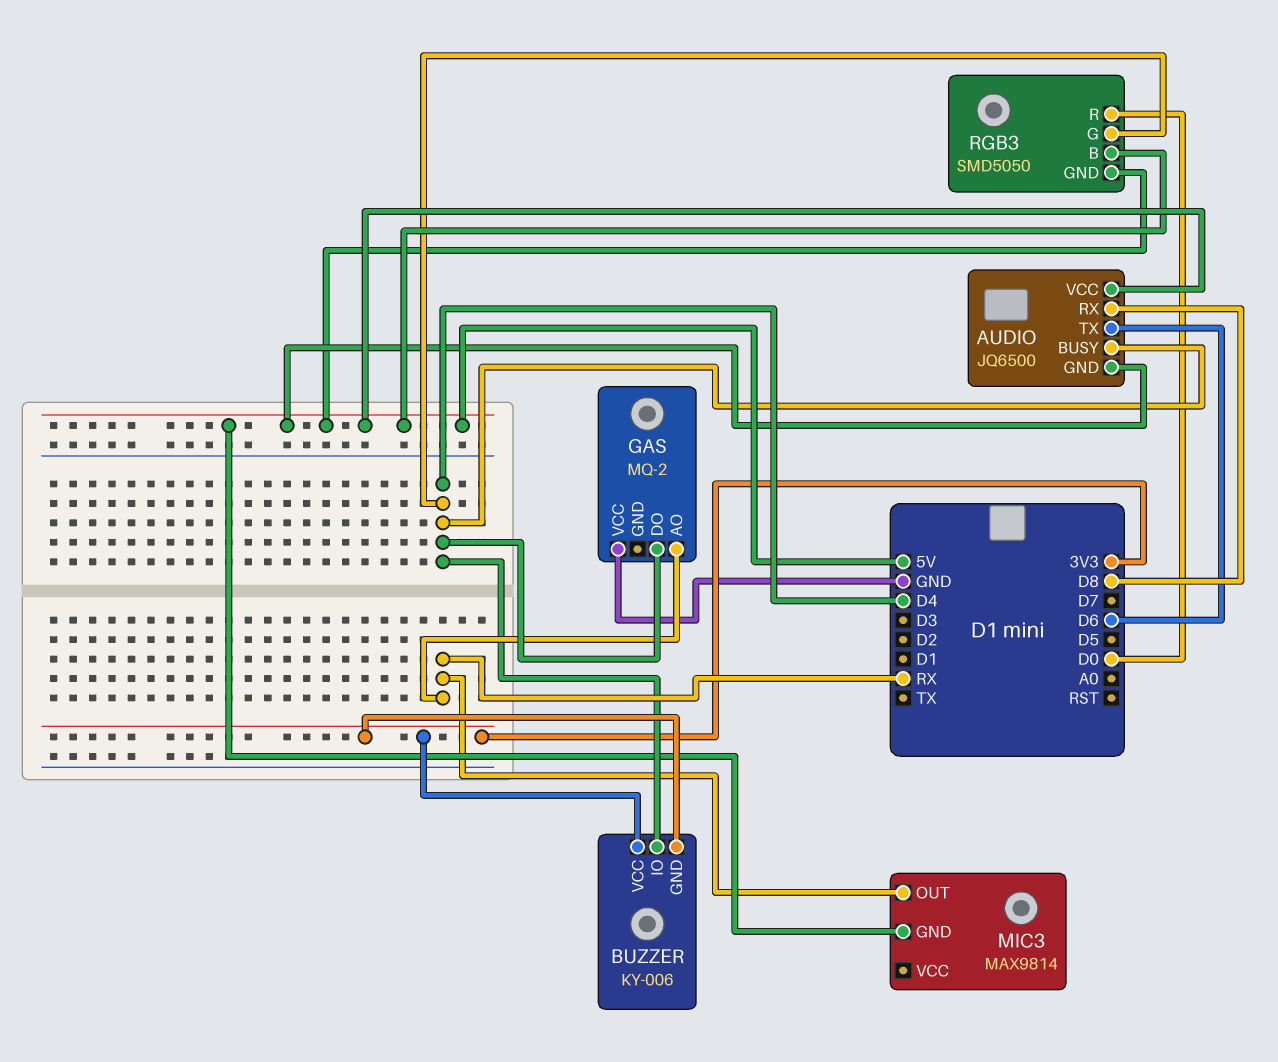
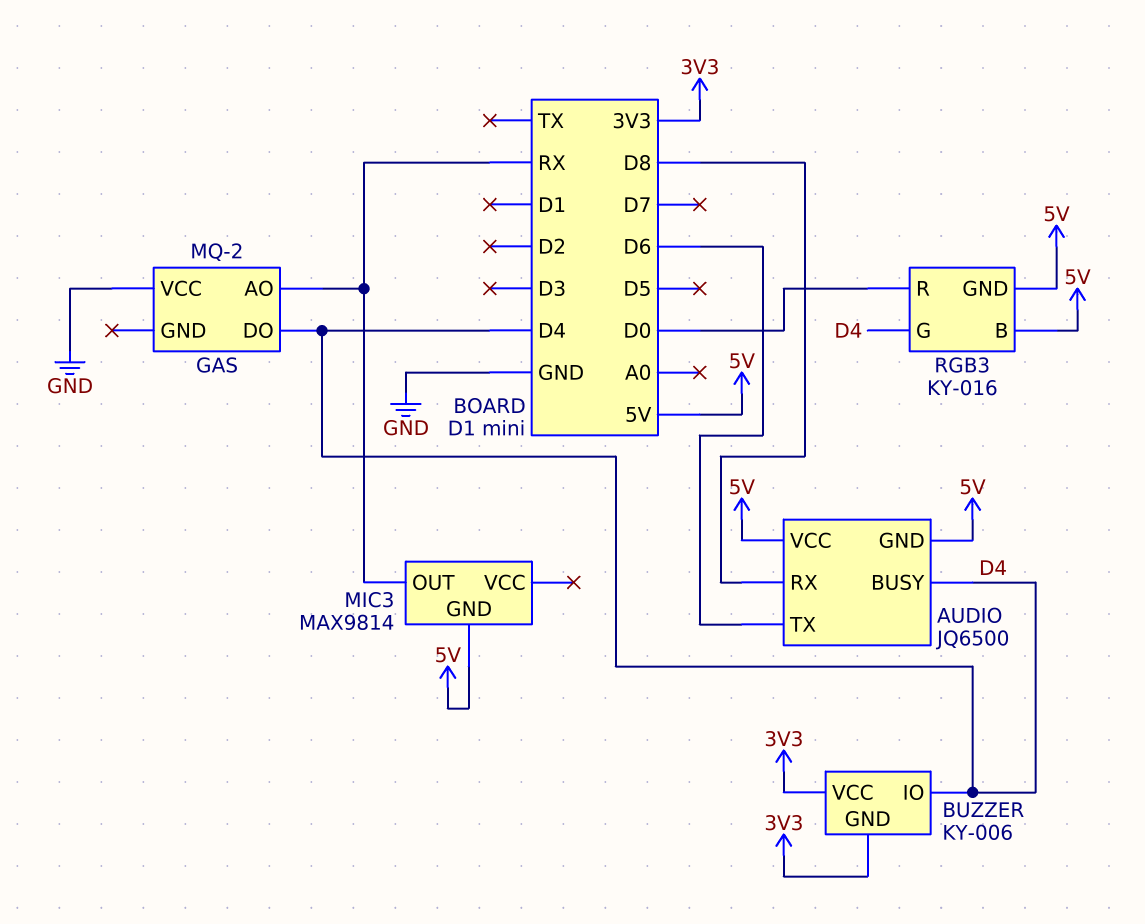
RGB3: SMD5050 -> KY-016

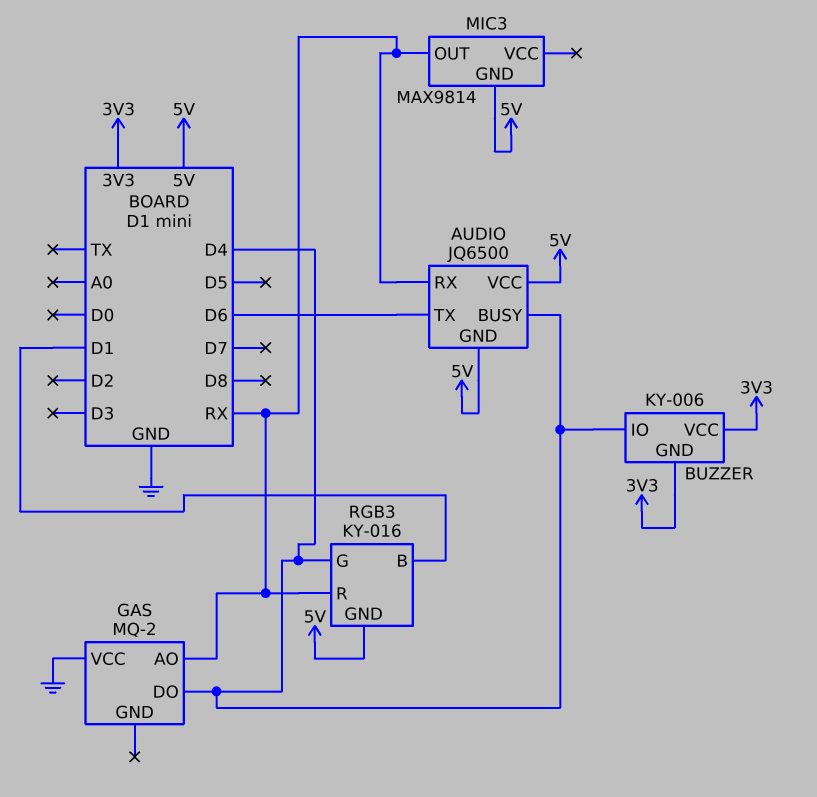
AUDIO pin RX: D8 -> RX
RGB3 pin B: 5V -> D1
RGB3 pin R: D0 -> RX

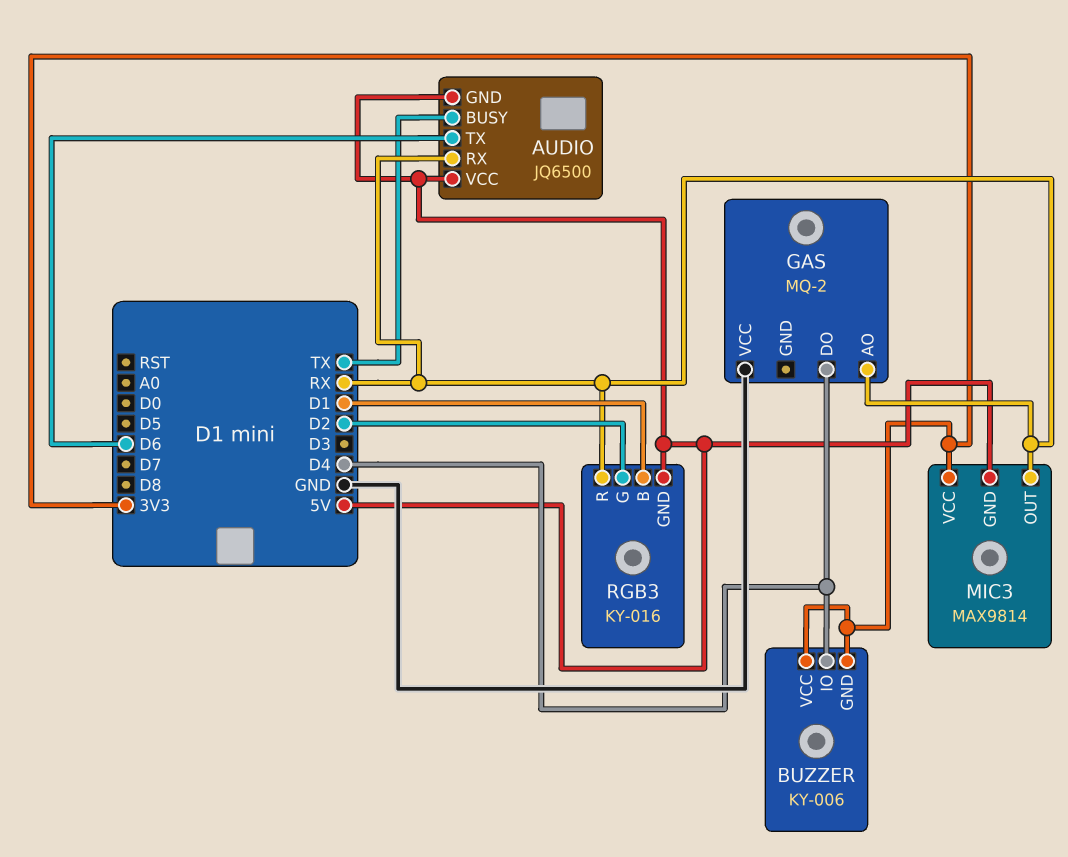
AUDIO pin BUSY: D4 -> TX
MIC3 pin VCC: none -> 3V3
RGB3 pin G: D4 -> D2

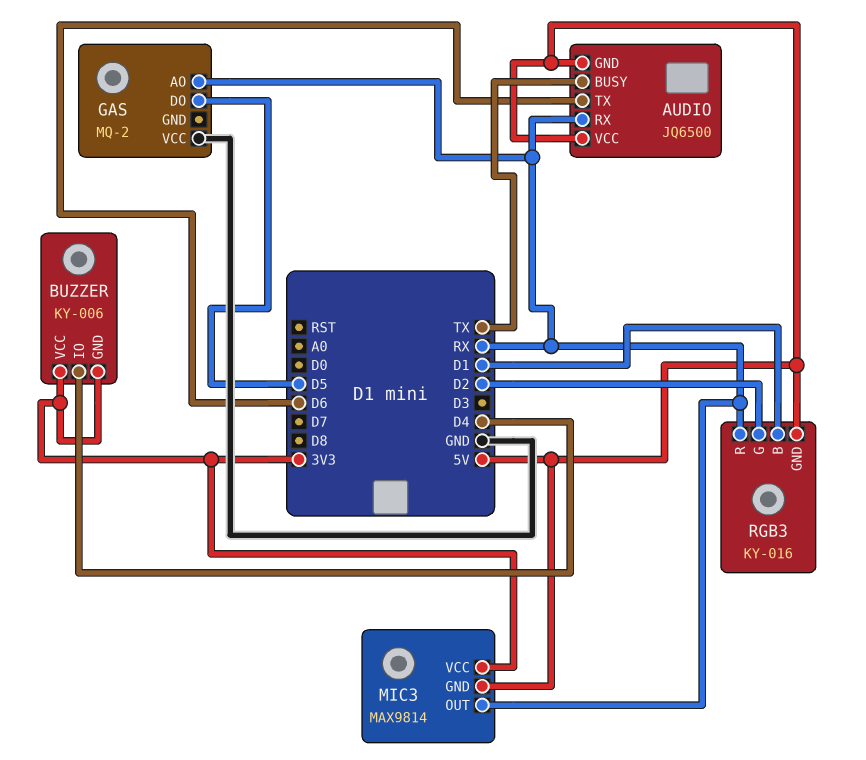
GAS pin DO: D4 -> D5

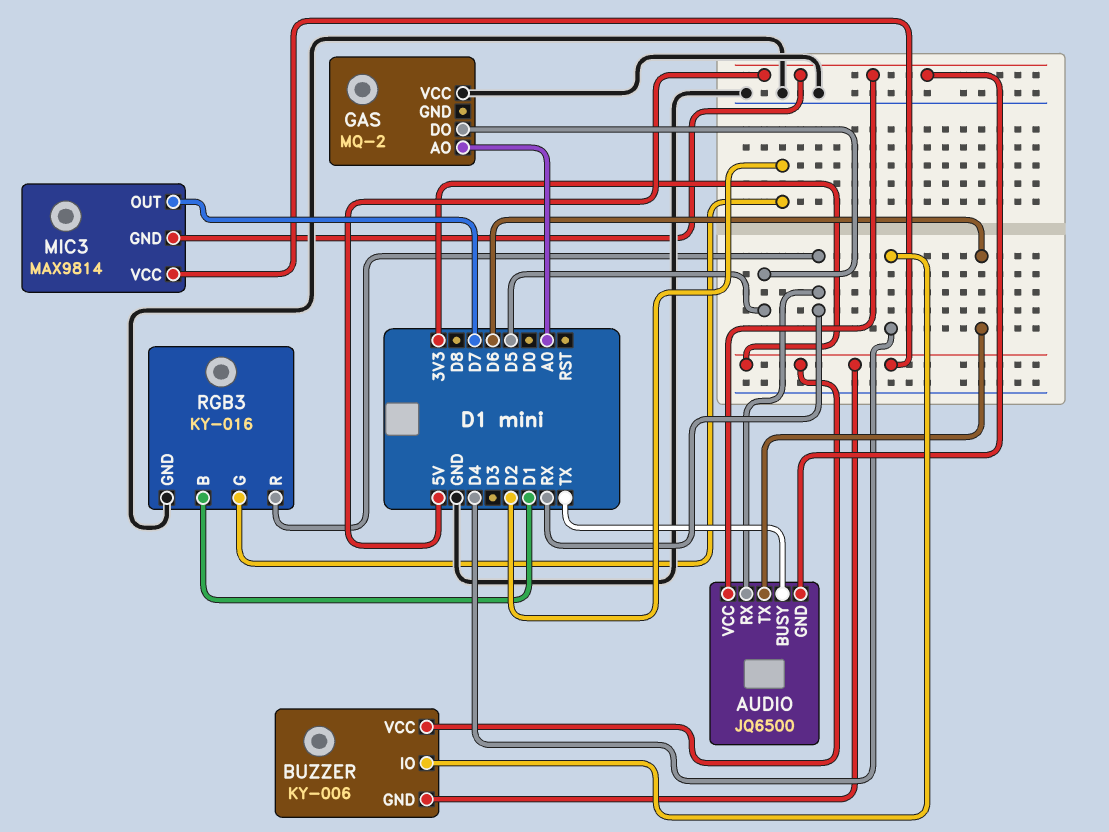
GAS pin AO: RX -> A0
MIC3 pin OUT: RX -> D7
RGB3 pin GND: 5V -> GND

